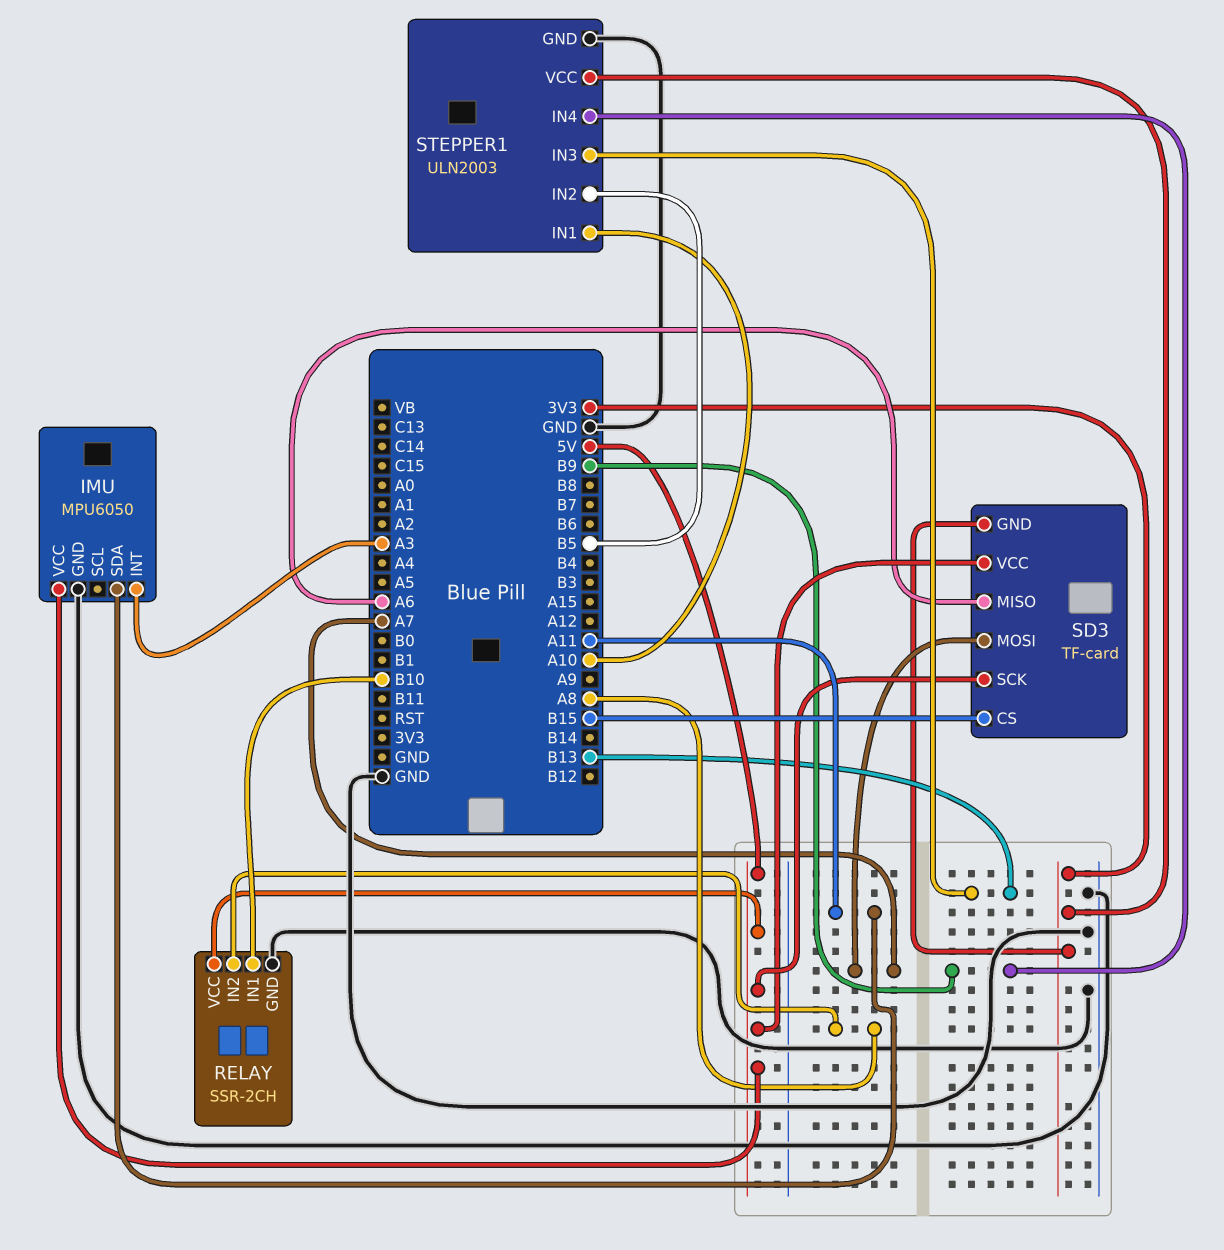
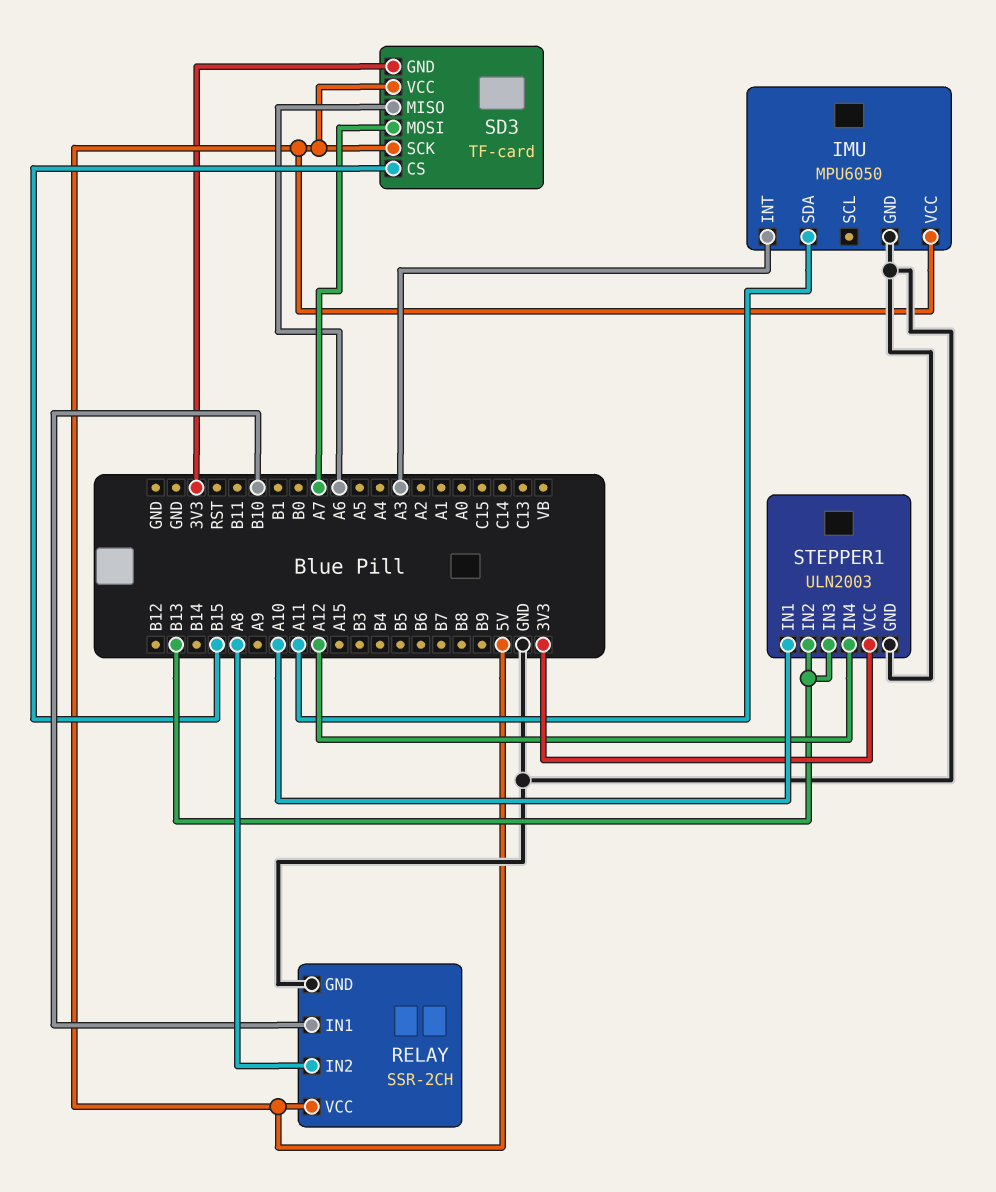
STEPPER1 pin IN2: B5 -> B13
STEPPER1 pin IN4: B9 -> A12

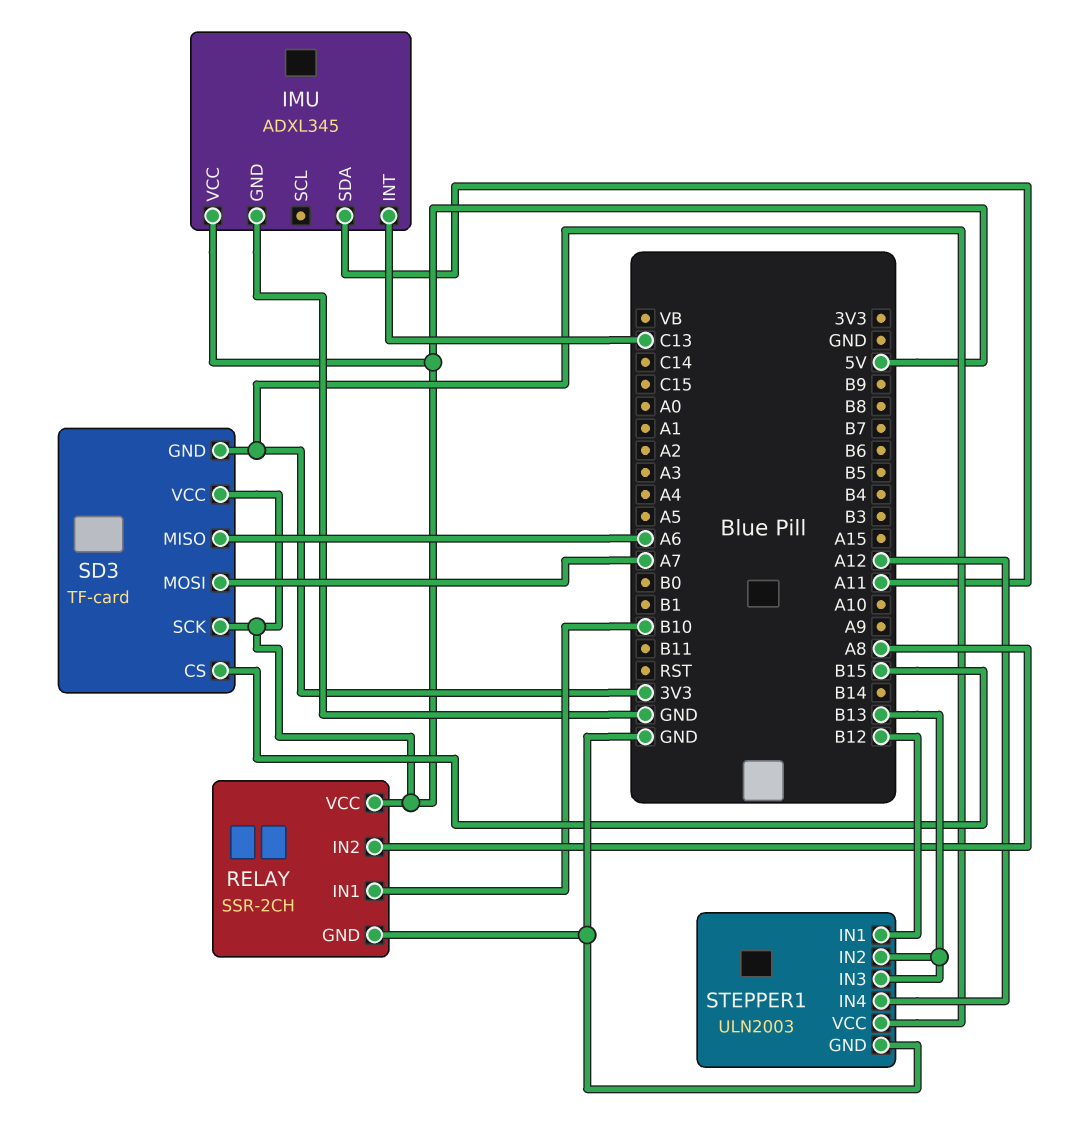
IMU: MPU6050 -> ADXL345
IMU pin INT: A3 -> C13
STEPPER1 pin IN1: A10 -> B12

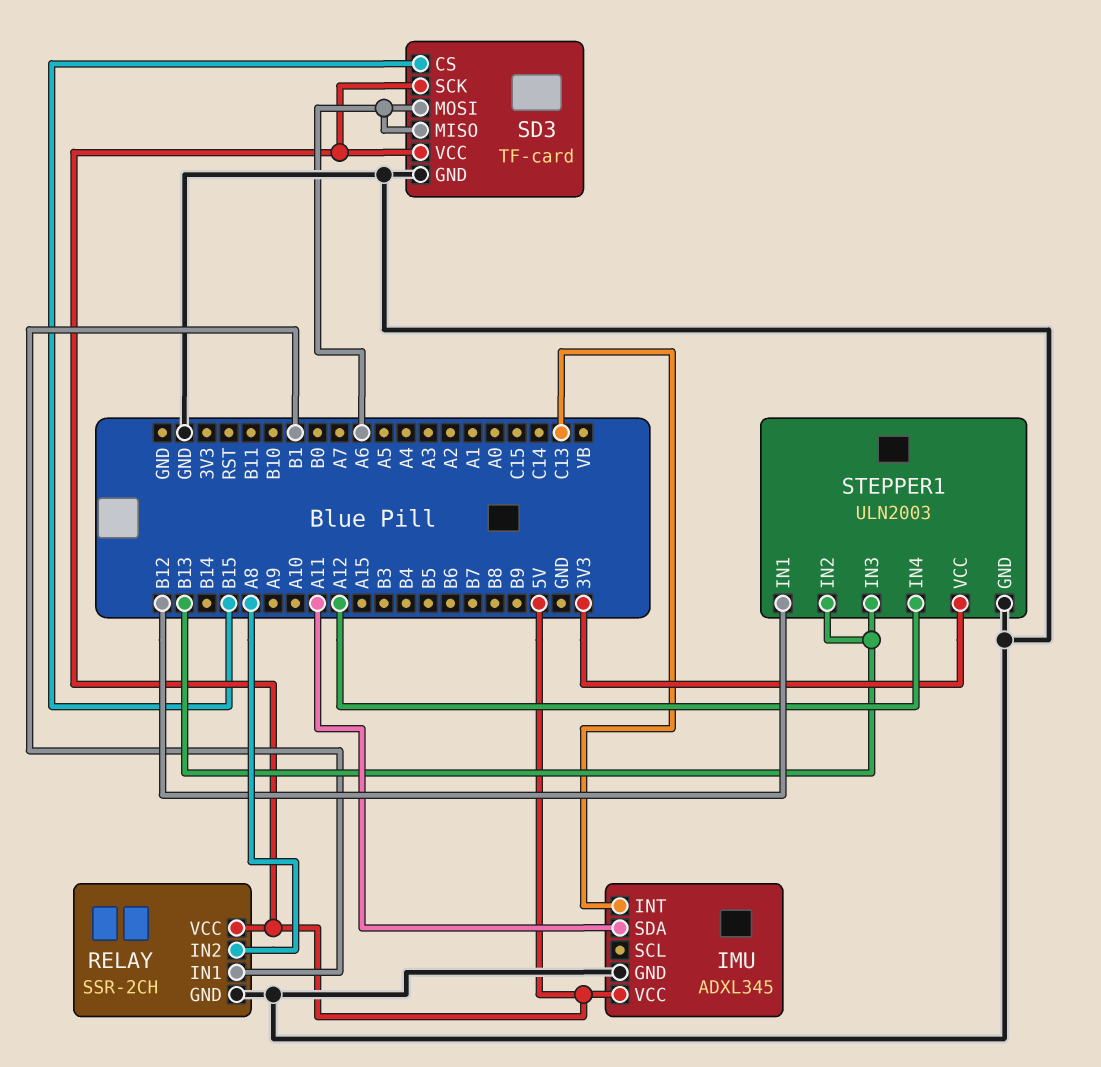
RELAY pin IN1: B10 -> B1
SD3 pin GND: 3V3 -> GND
SD3 pin MOSI: A7 -> A6

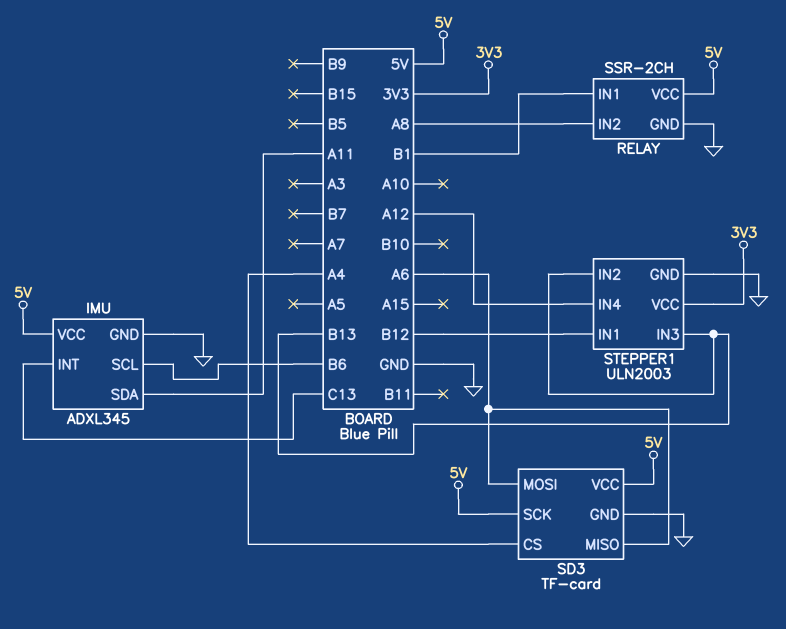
IMU pin SCL: none -> B6
SD3 pin CS: B15 -> A4

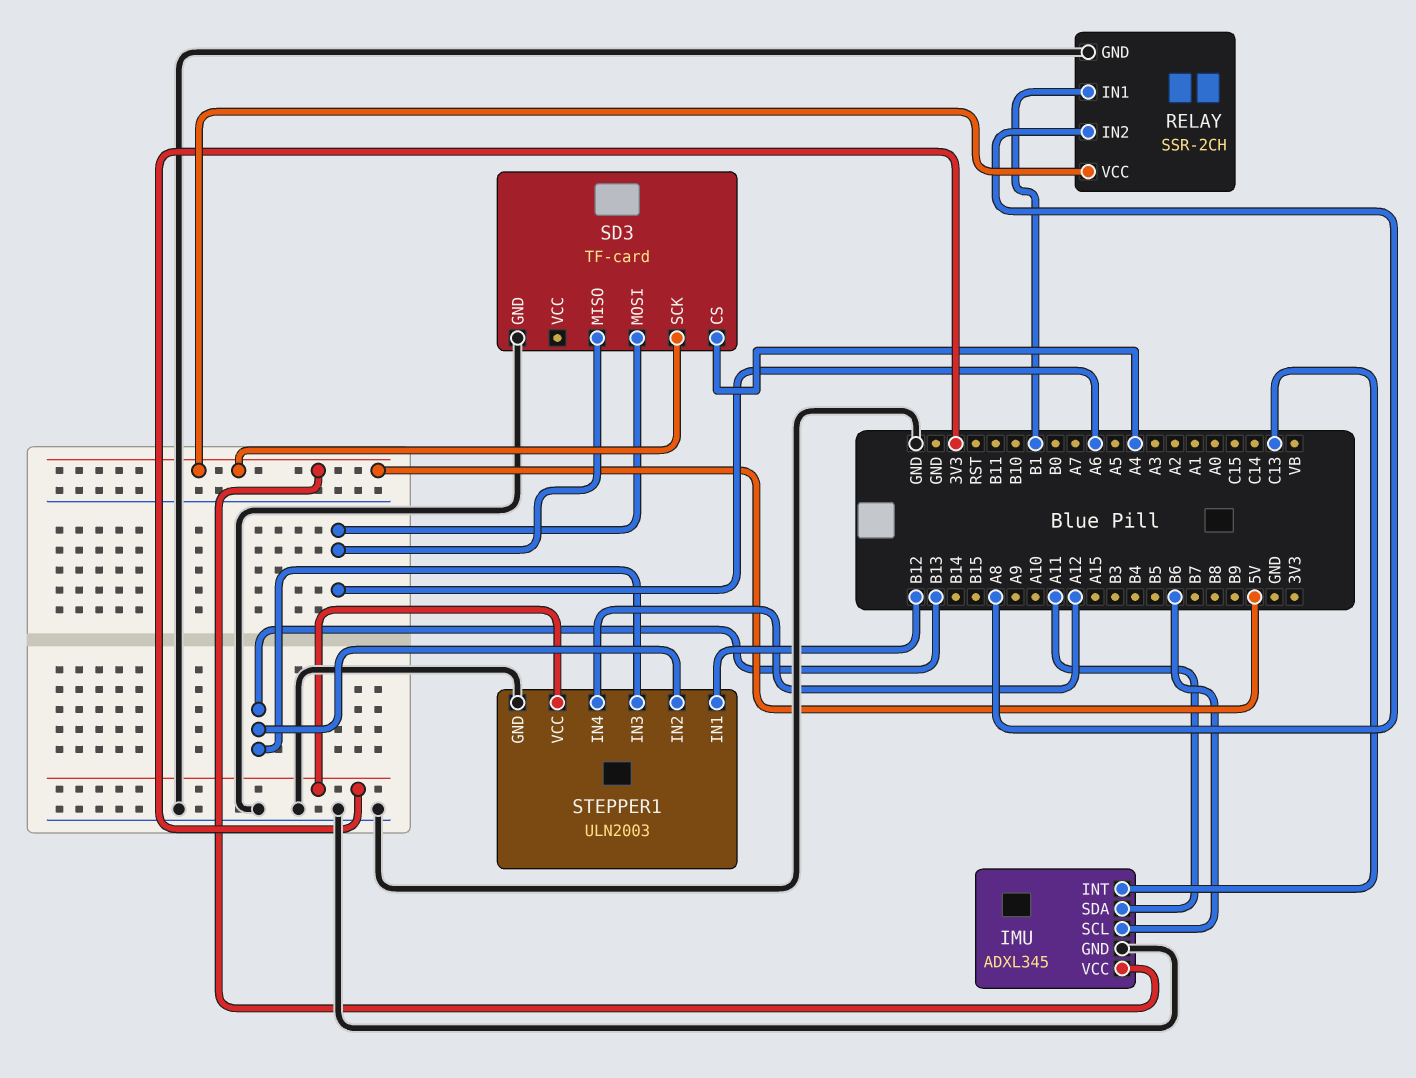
SD3 pin VCC: 5V -> none

